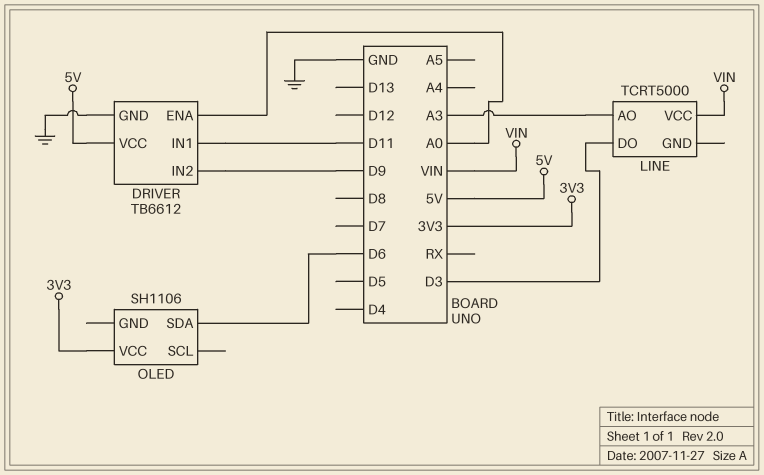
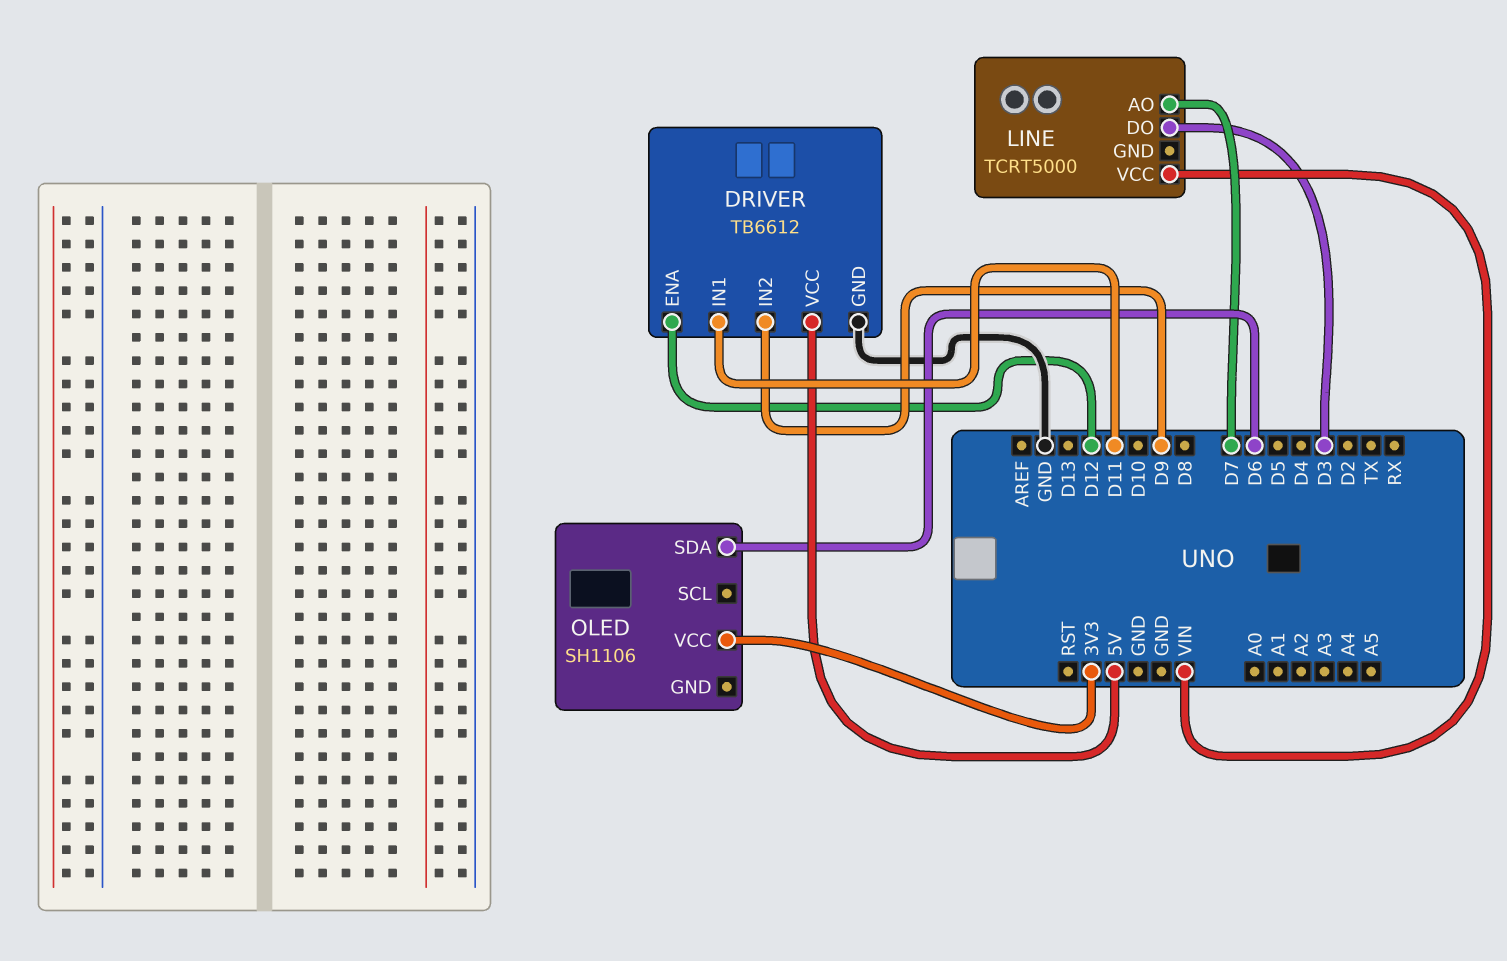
DRIVER pin ENA: A0 -> D12
LINE pin AO: A3 -> D7

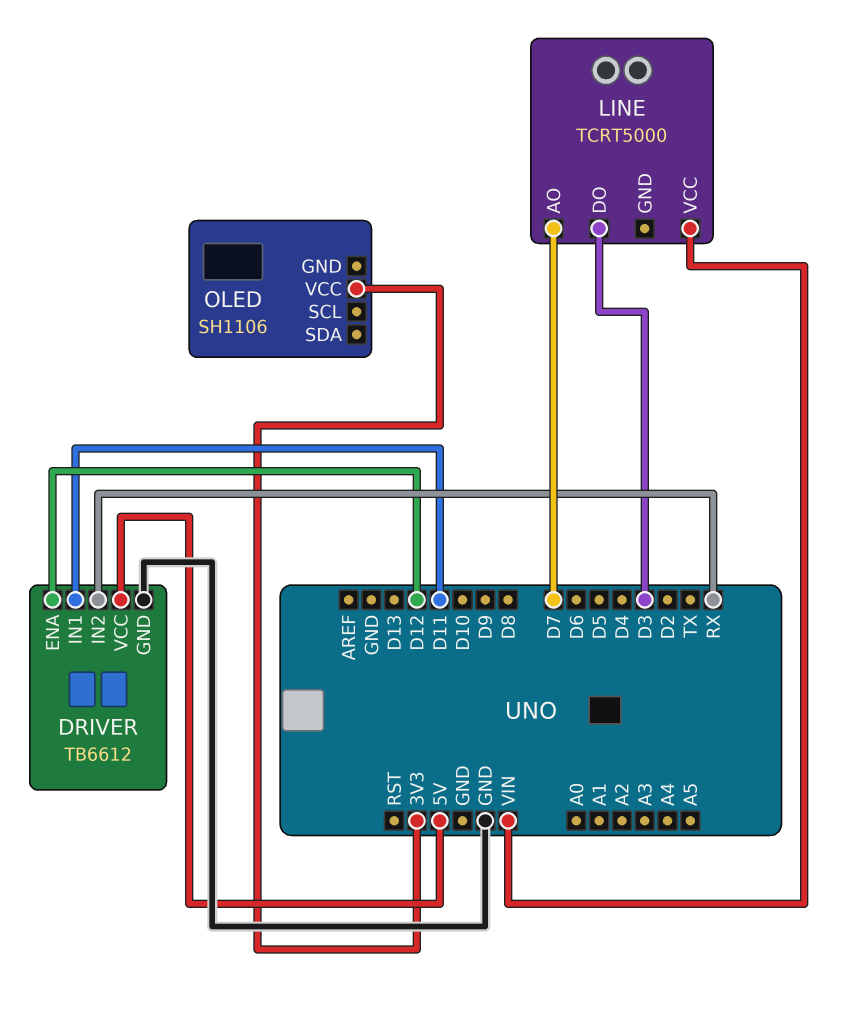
DRIVER pin IN2: D9 -> RX
OLED pin SDA: D6 -> none

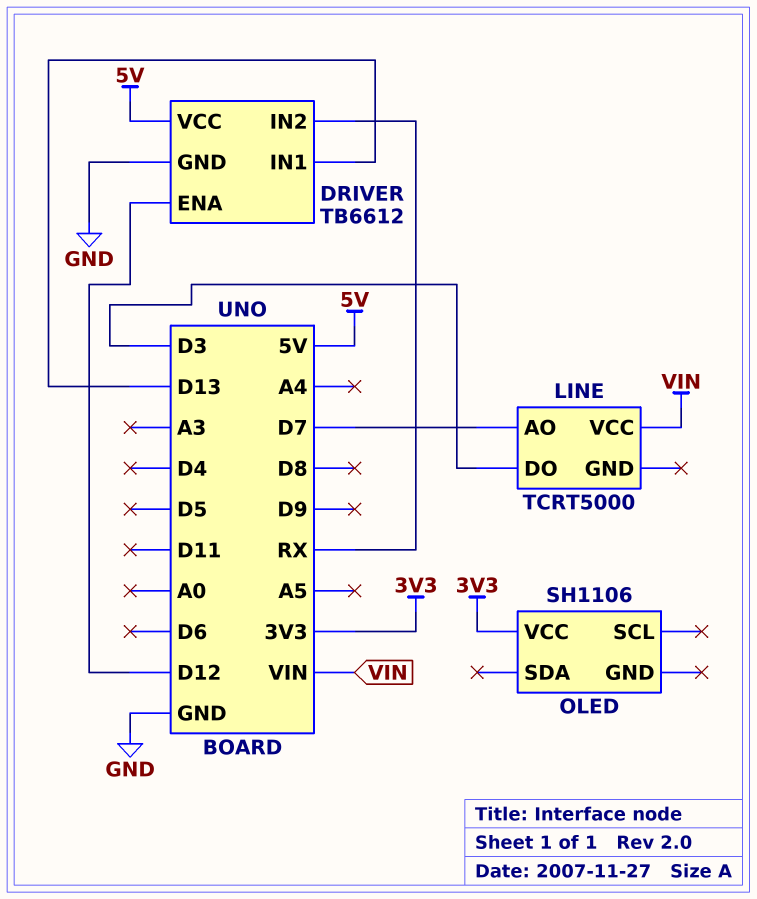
DRIVER pin IN1: D11 -> D13

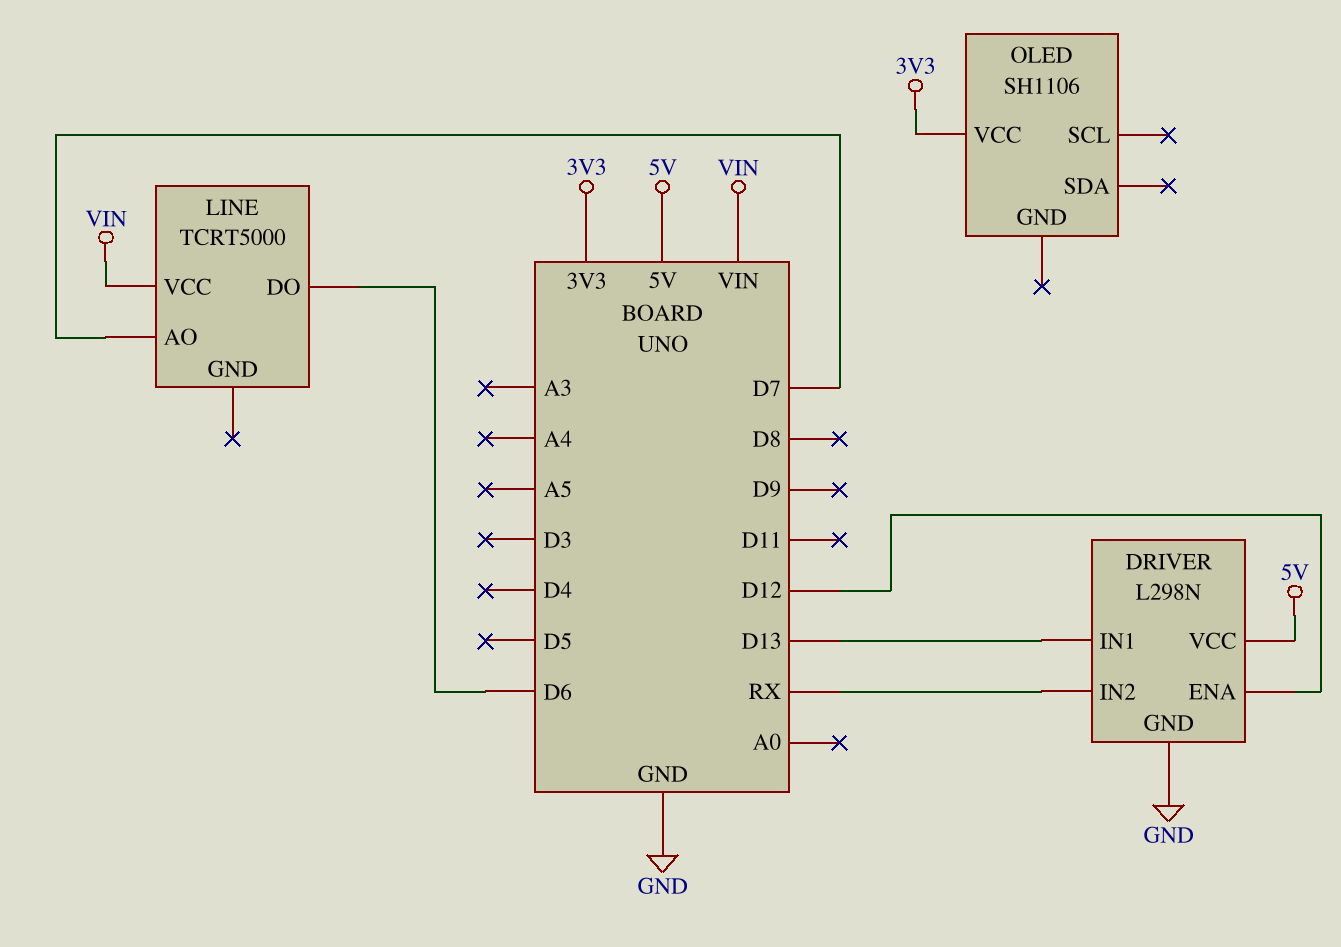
DRIVER: TB6612 -> L298N
LINE pin DO: D3 -> D6

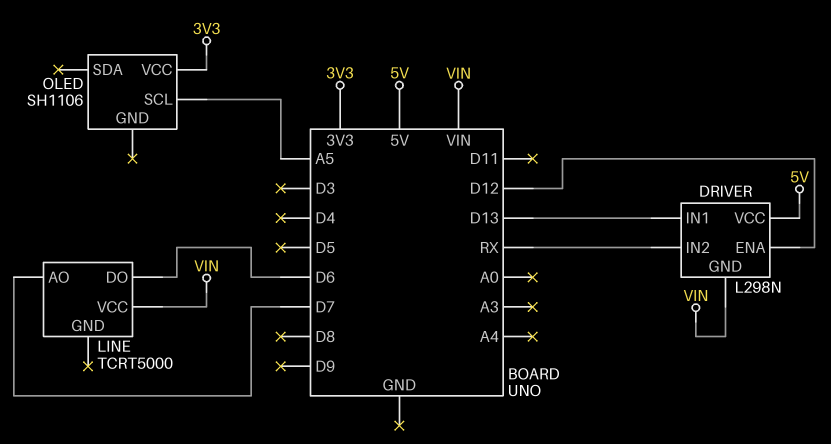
DRIVER pin GND: GND -> VIN
OLED pin SCL: none -> A5

